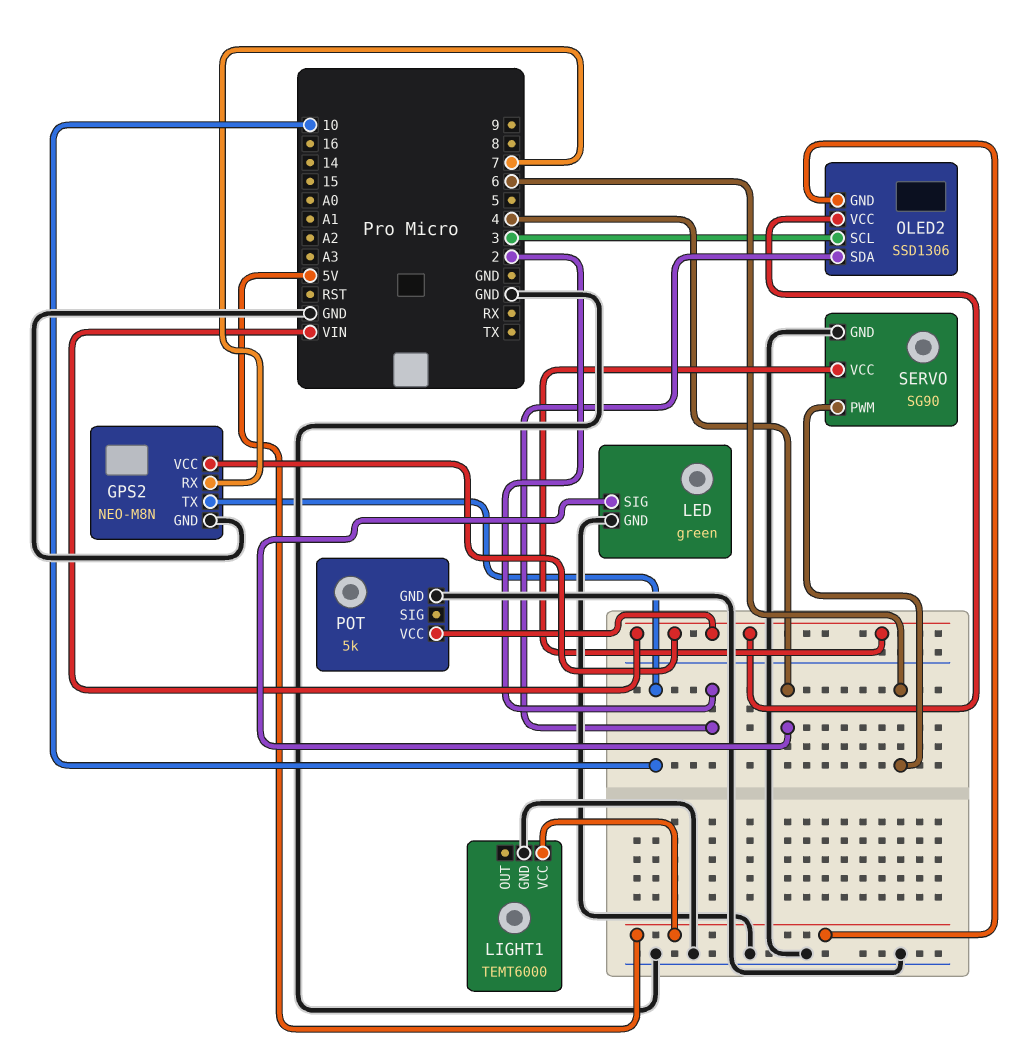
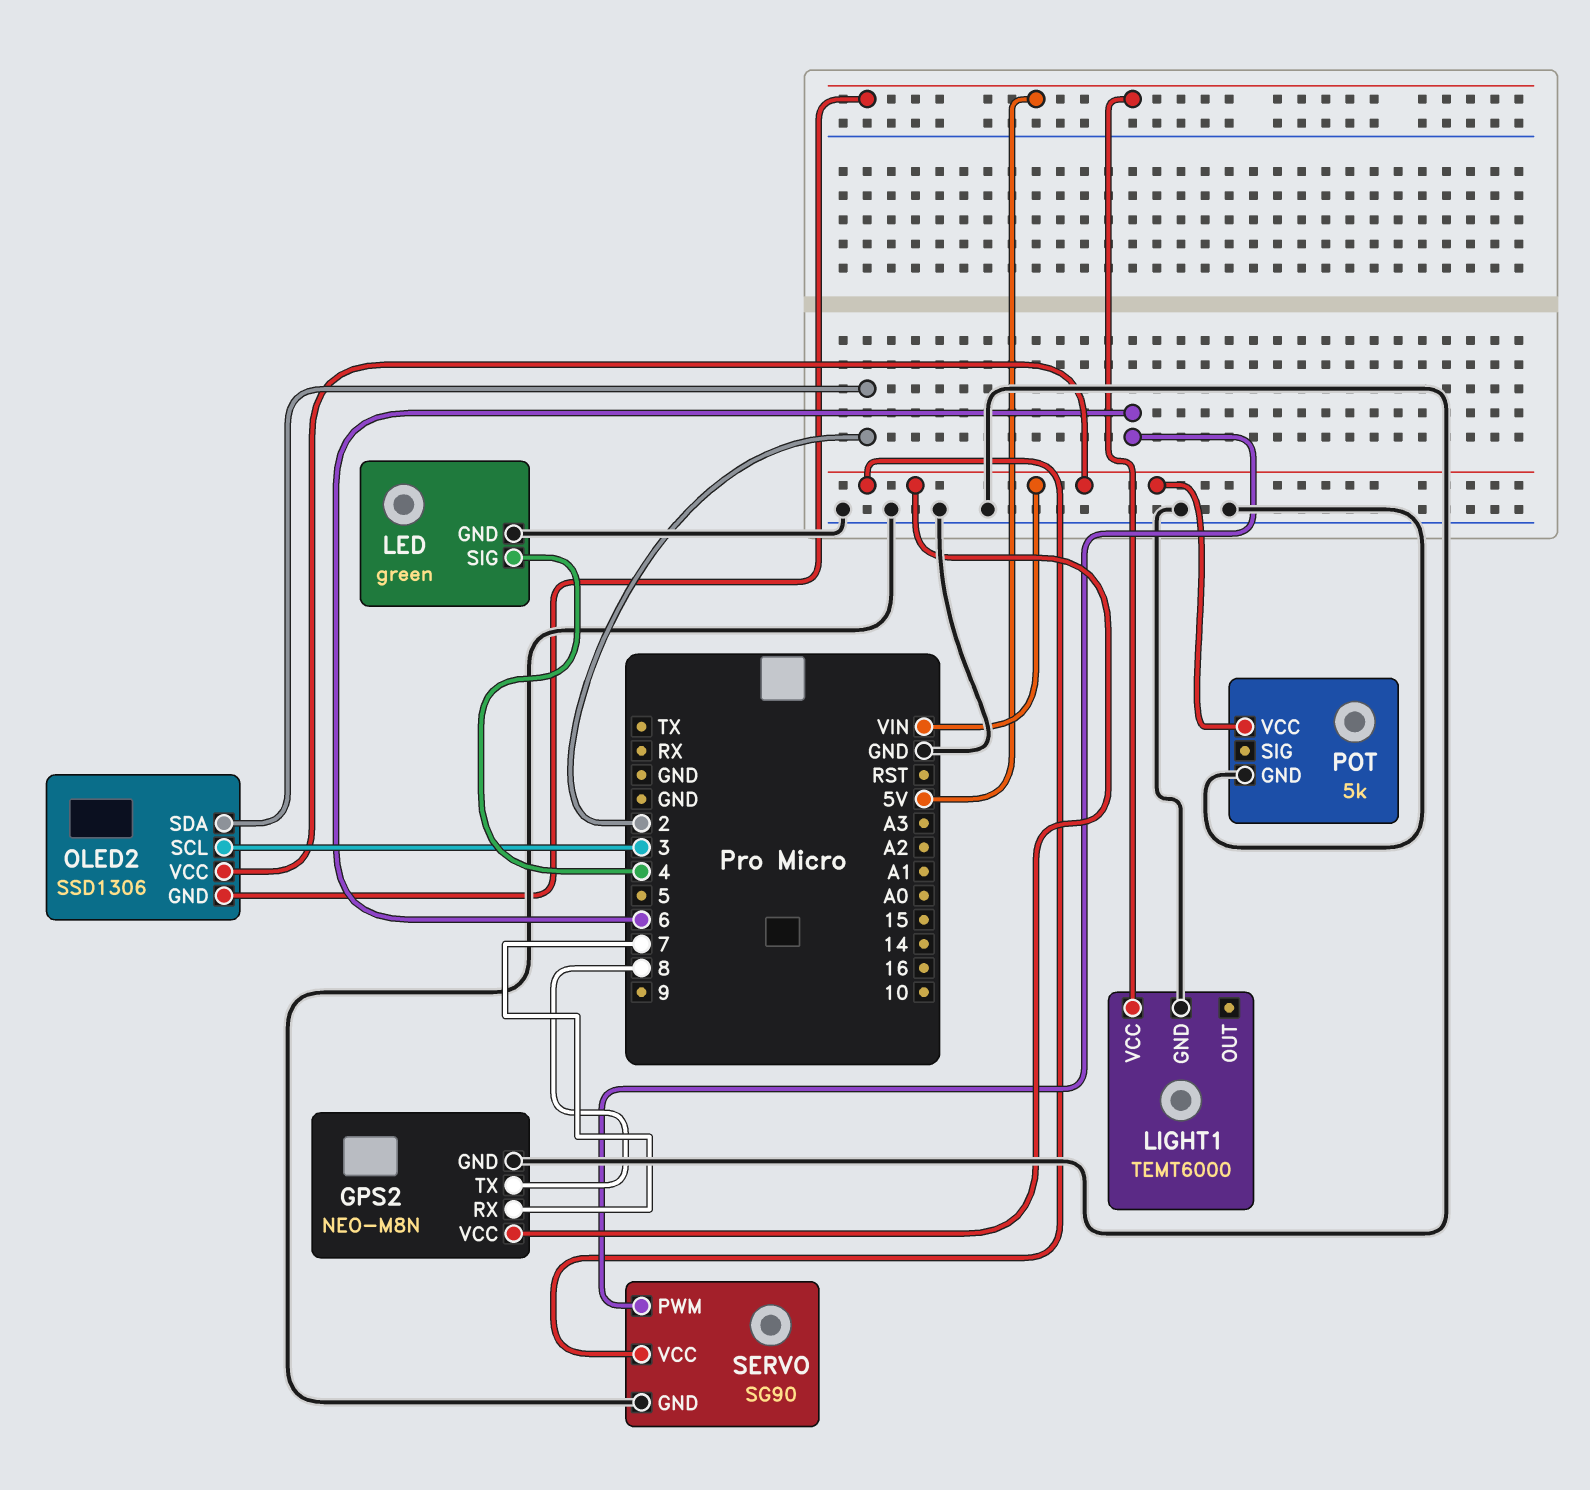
GPS2 pin TX: 10 -> 8

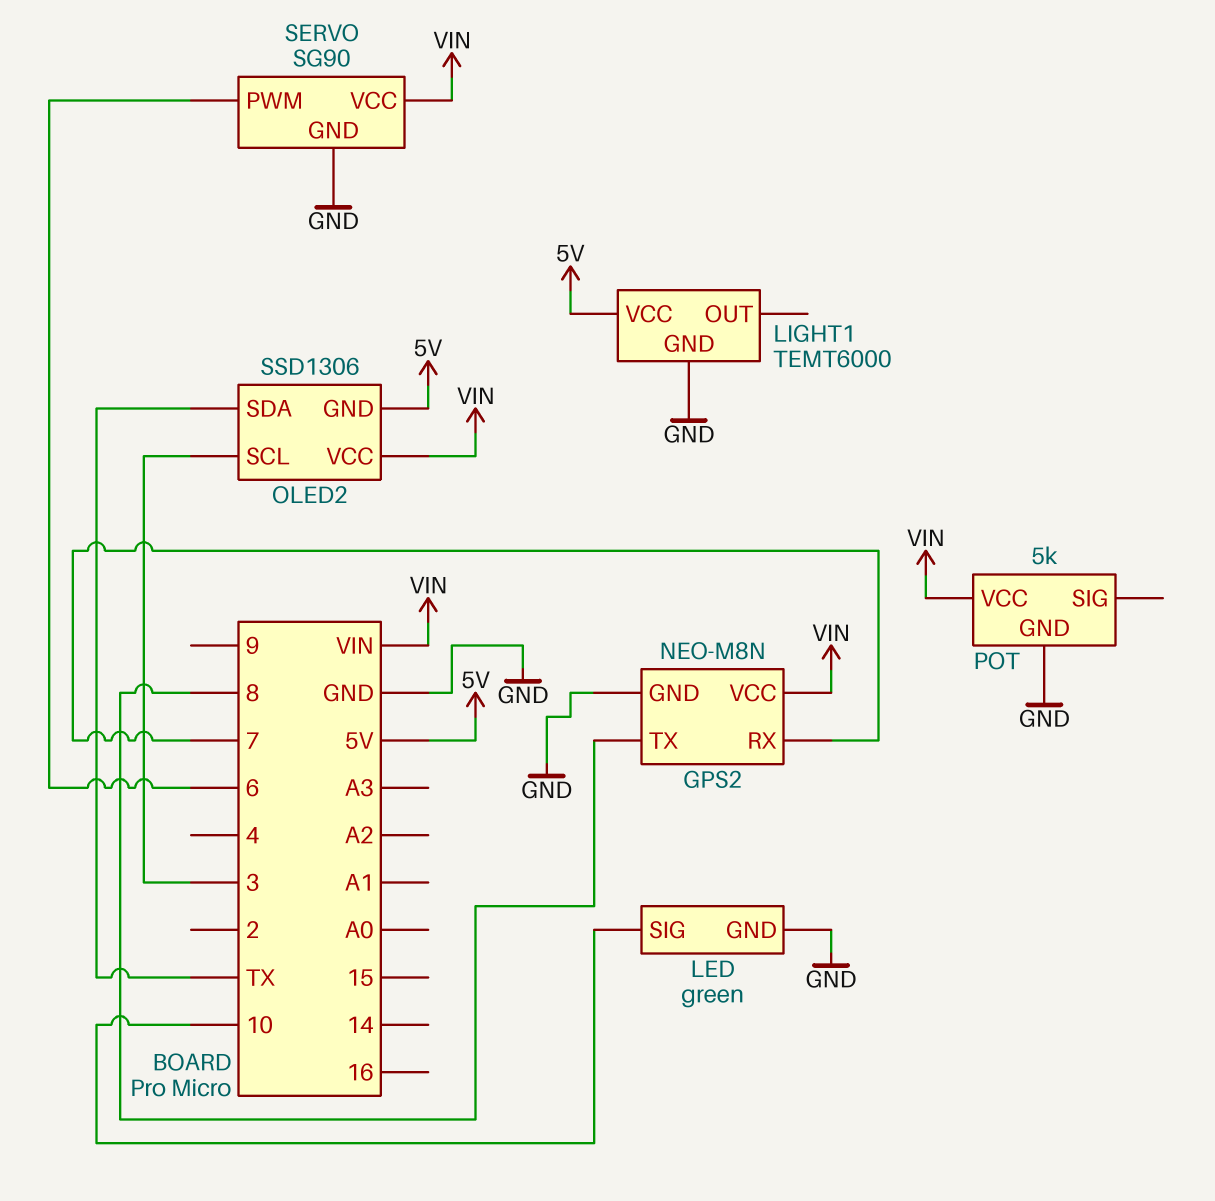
LED pin SIG: 4 -> 10
OLED2 pin SDA: 2 -> TX

